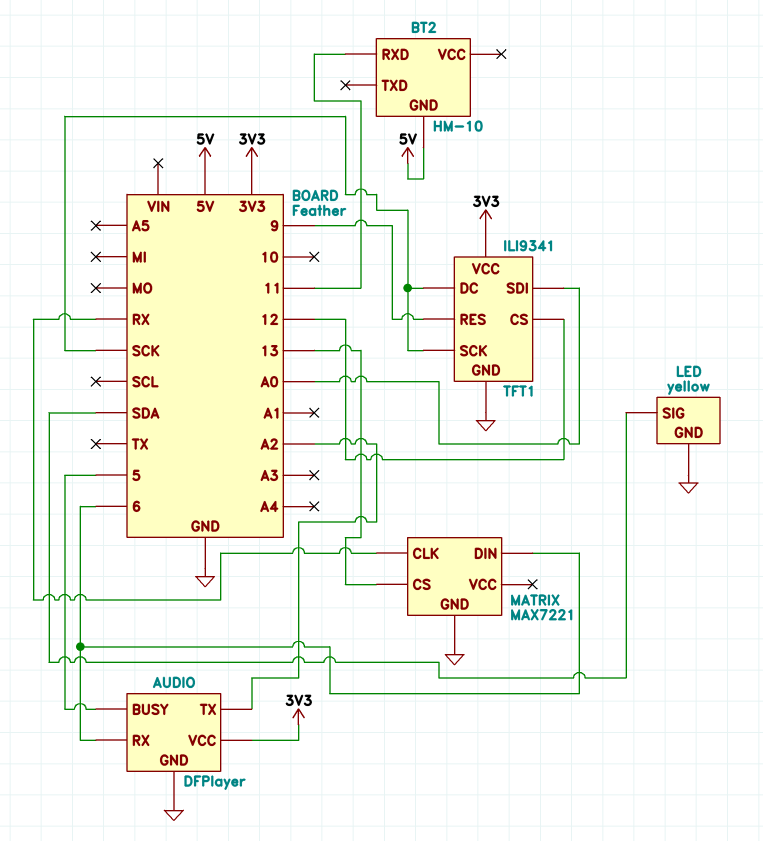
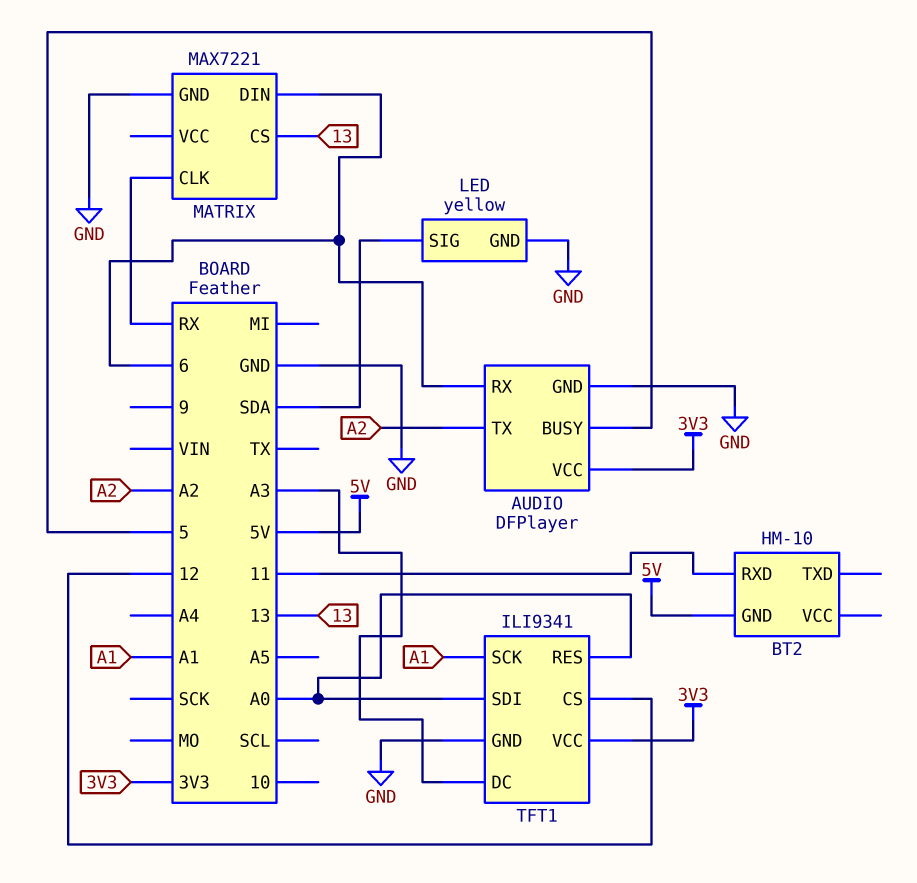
TFT1 pin DC: SCK -> A3
TFT1 pin RES: 9 -> A0
TFT1 pin SCK: SCK -> A1

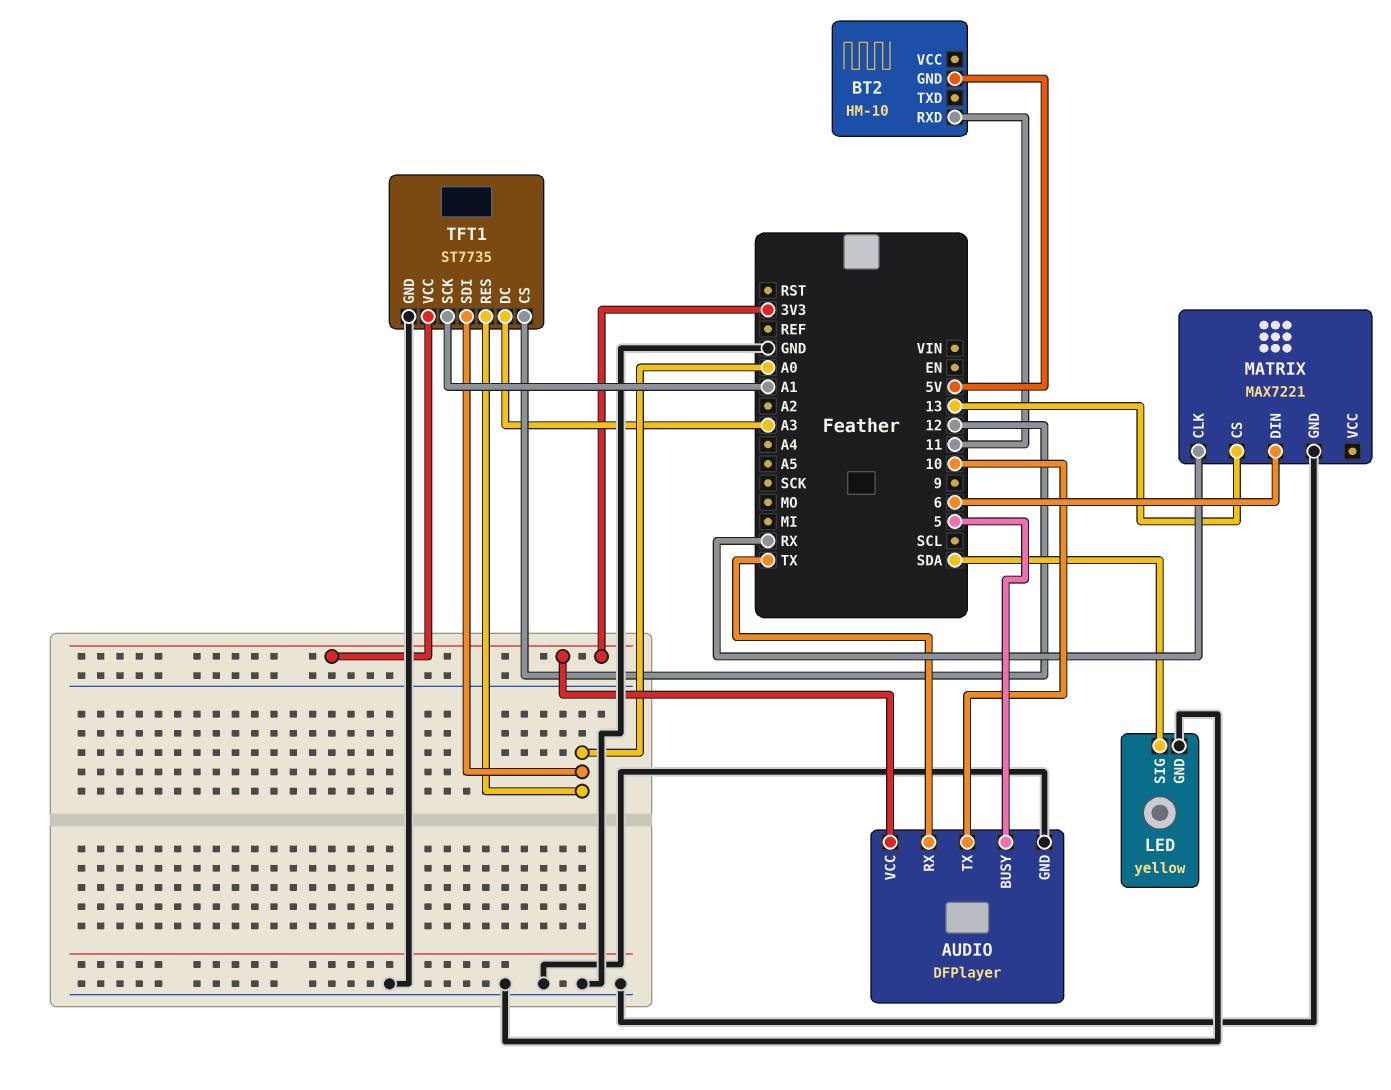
AUDIO pin RX: 6 -> TX
AUDIO pin TX: A2 -> 10
TFT1: ILI9341 -> ST7735

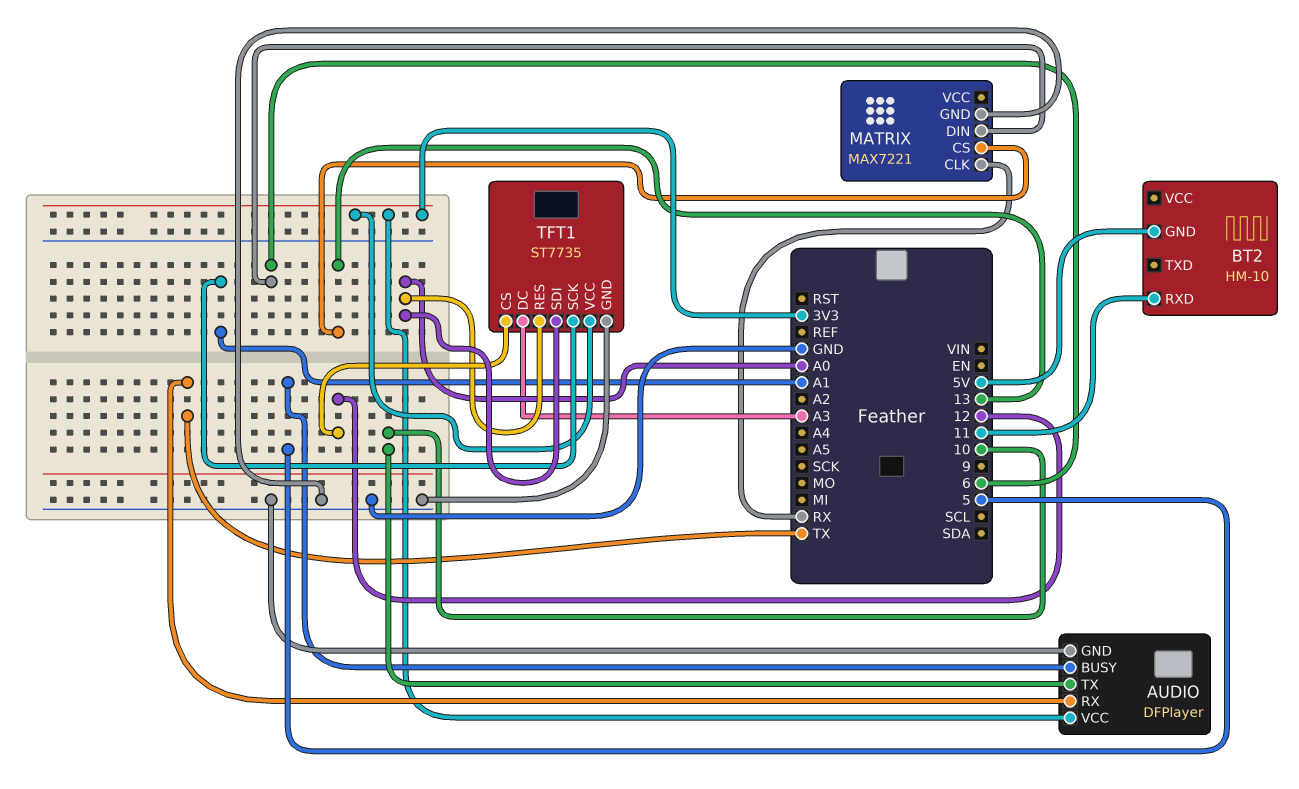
LED: yellow -> none
LED pin GND: GND -> none
LED pin SIG: SDA -> none

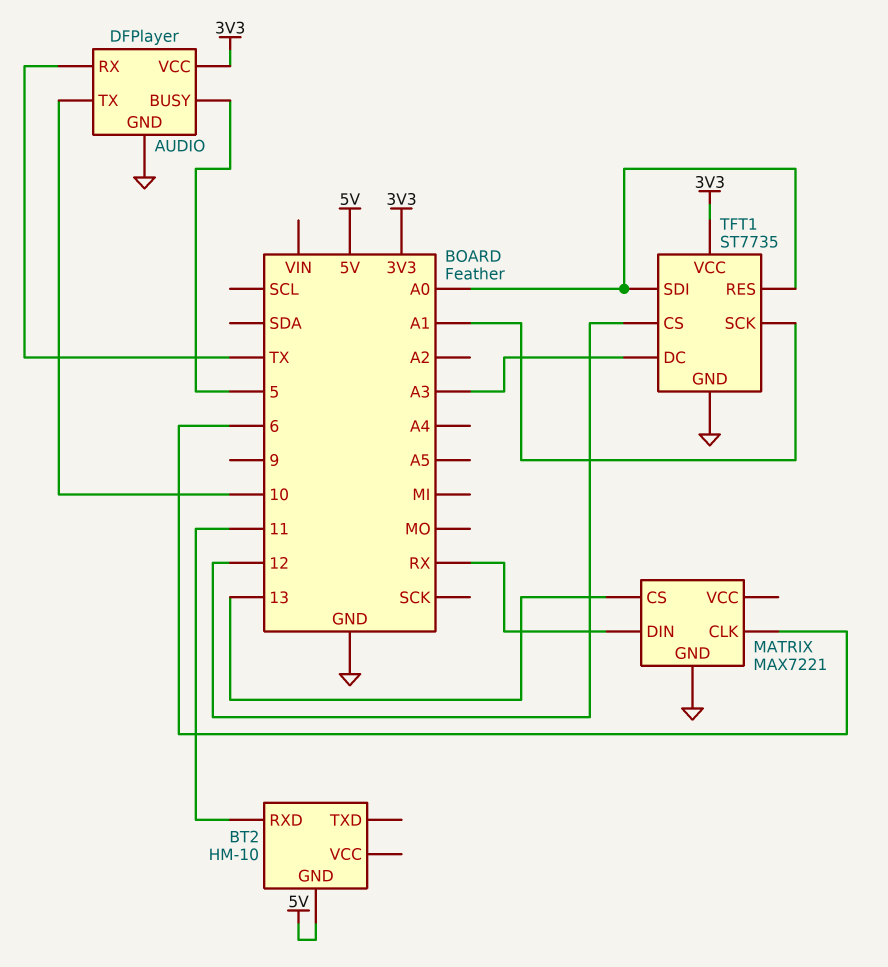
MATRIX pin CLK: RX -> 6
MATRIX pin DIN: 6 -> RX

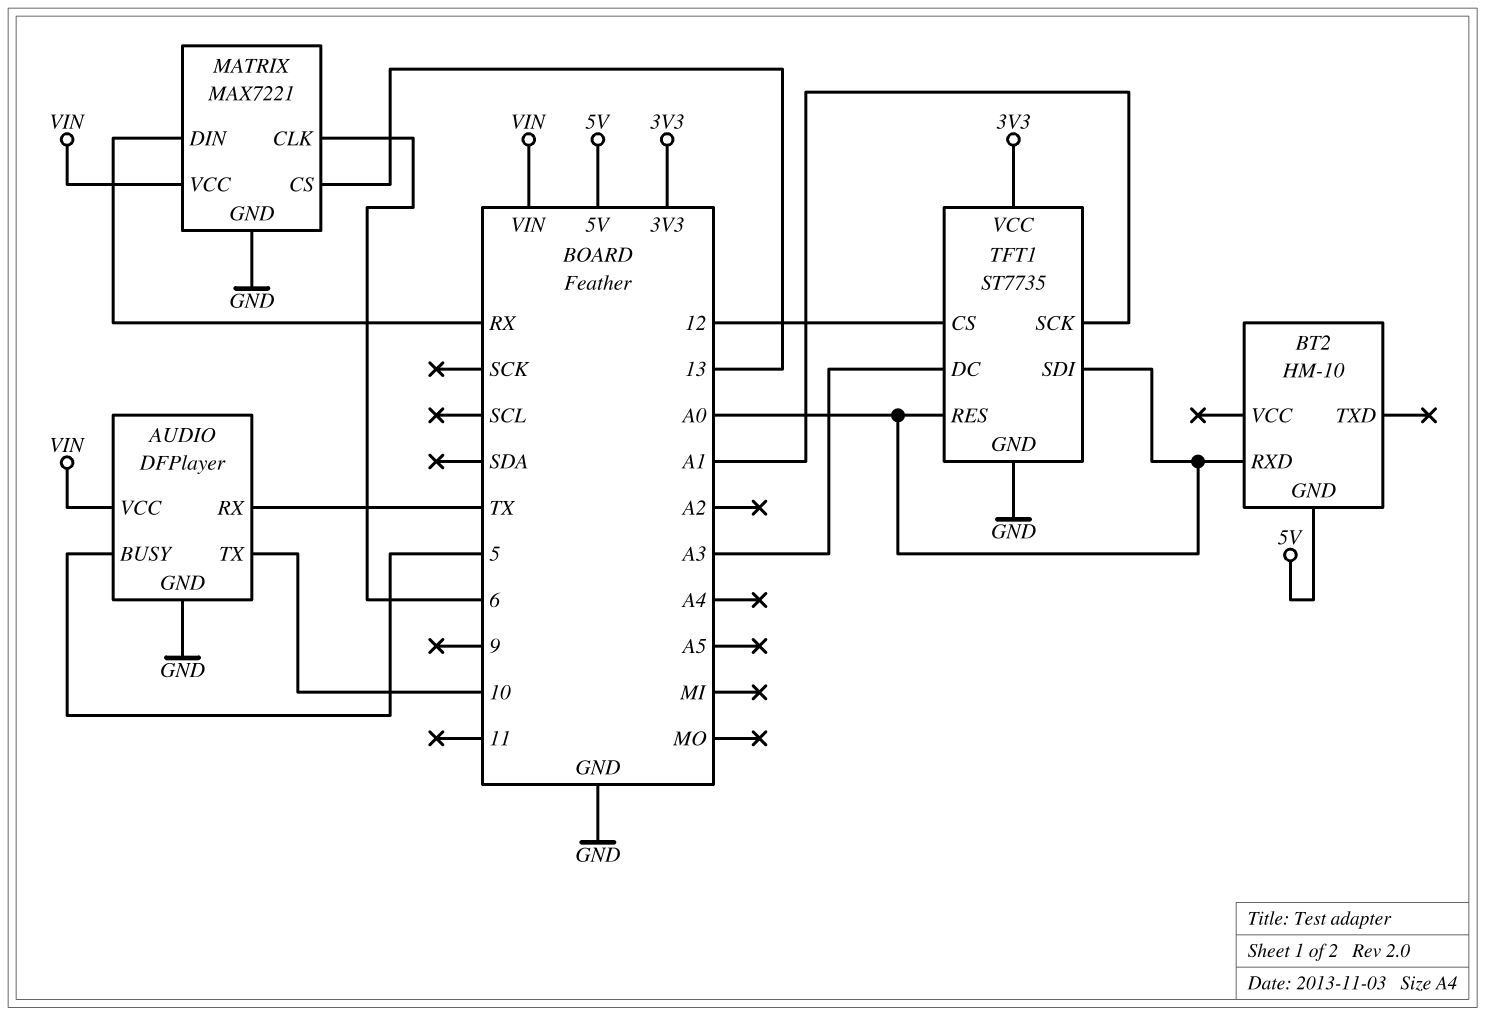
AUDIO pin VCC: 3V3 -> VIN
BT2 pin RXD: 11 -> A0
MATRIX pin VCC: none -> VIN

